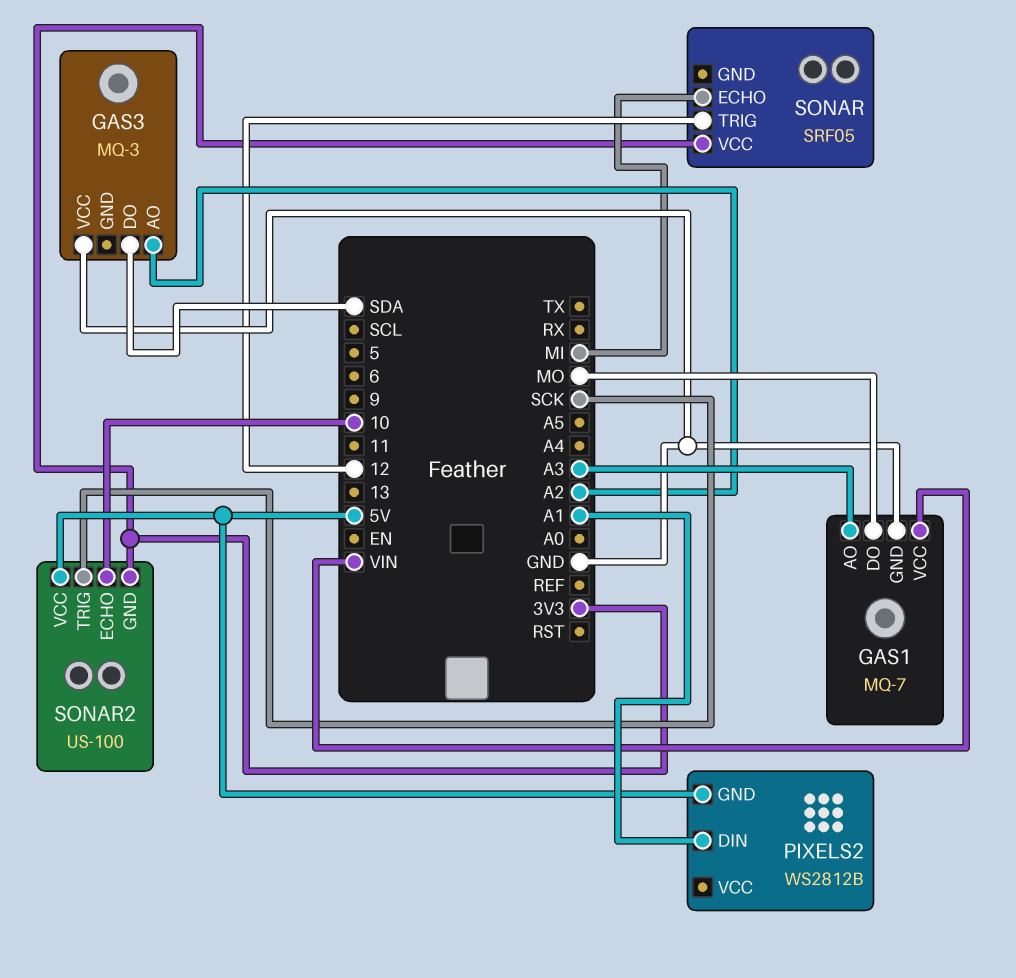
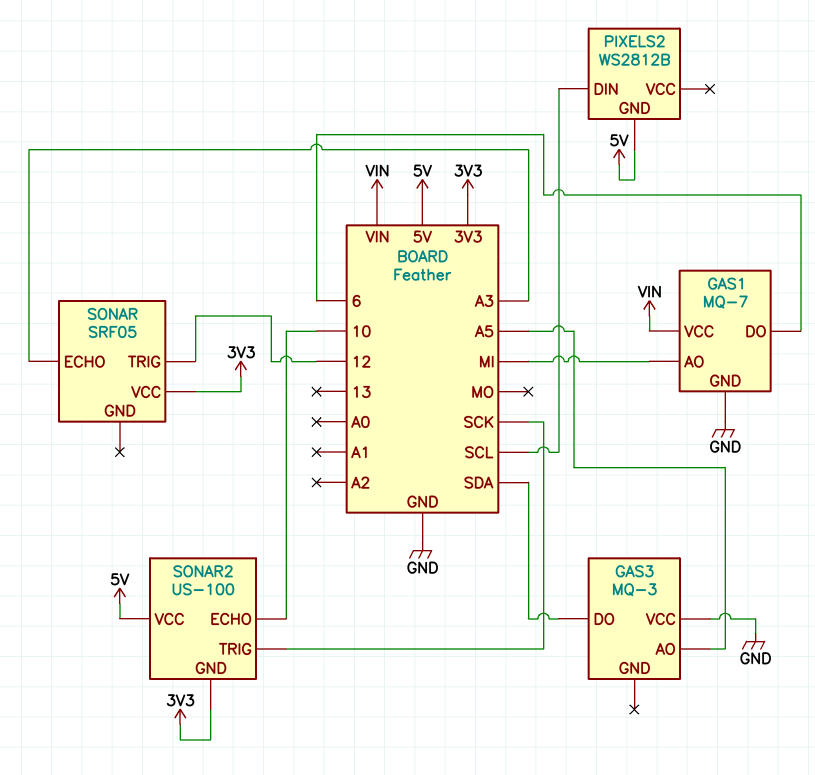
GAS1 pin AO: A3 -> MI
GAS1 pin DO: MO -> 6
GAS3 pin AO: A2 -> A5
PIXELS2 pin DIN: A1 -> SCL
SONAR pin ECHO: MI -> A3

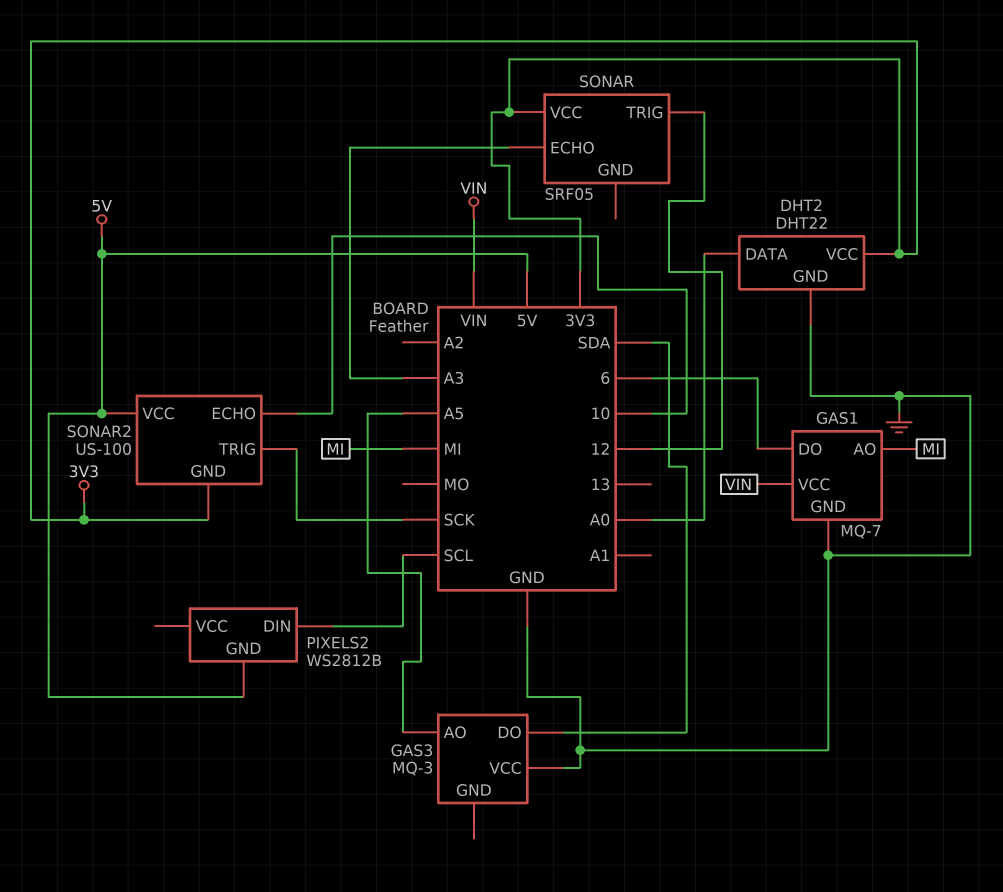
DHT2: none -> DHT22
DHT2 pin DATA: none -> A0
DHT2 pin GND: none -> GND
DHT2 pin VCC: none -> 3V3

